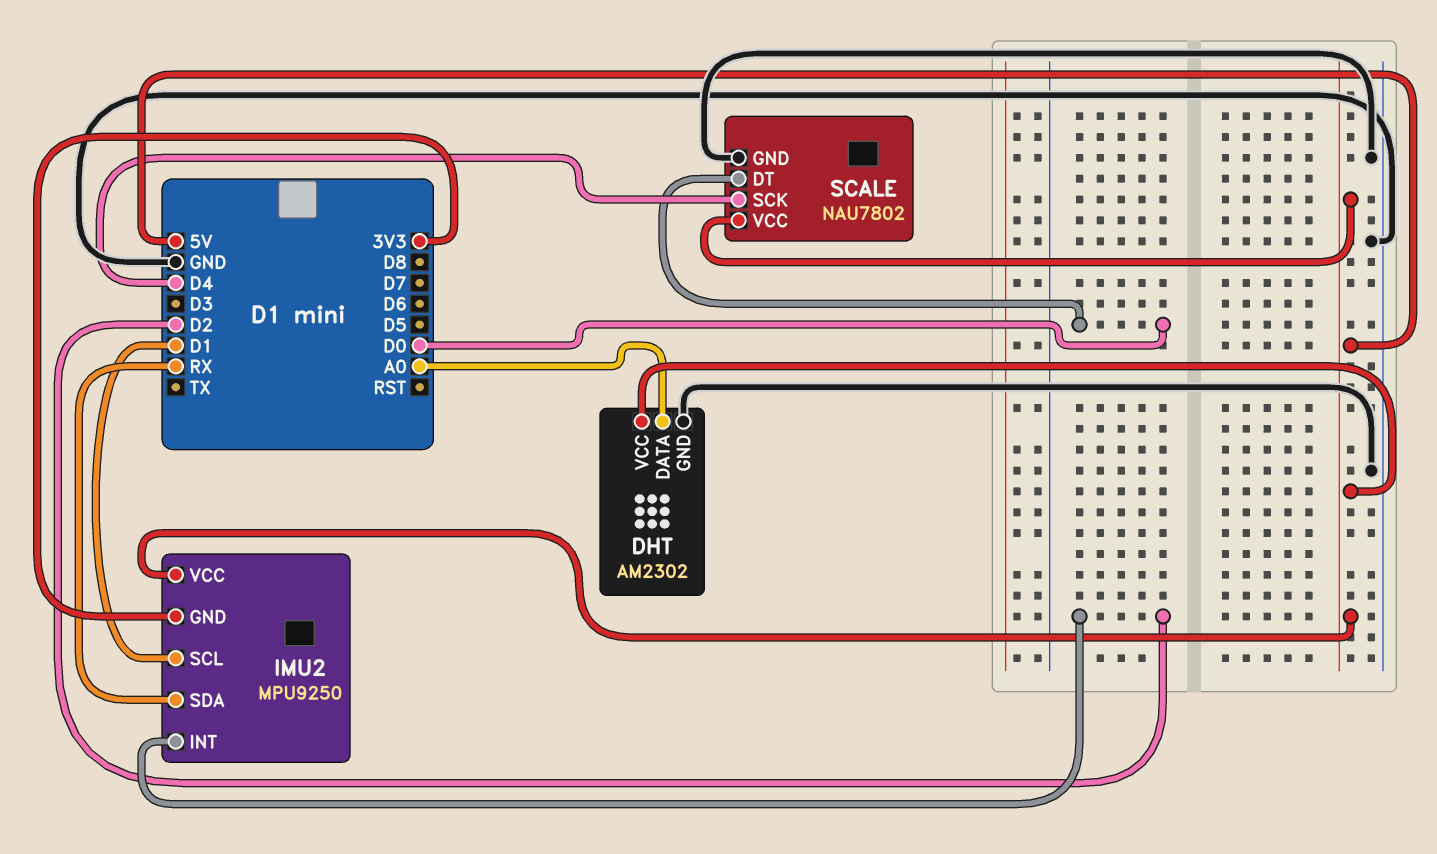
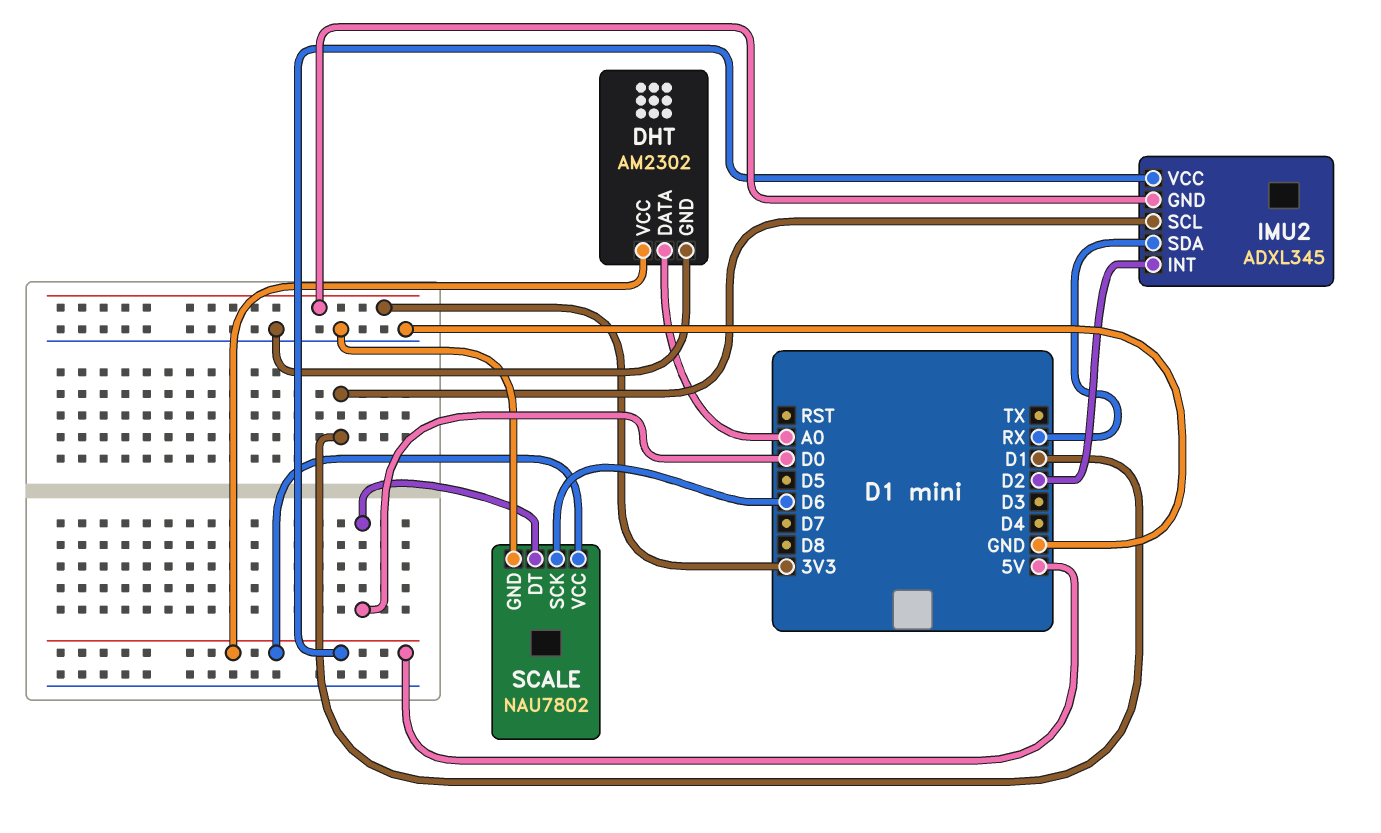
IMU2: MPU9250 -> ADXL345
SCALE pin SCK: D4 -> D6

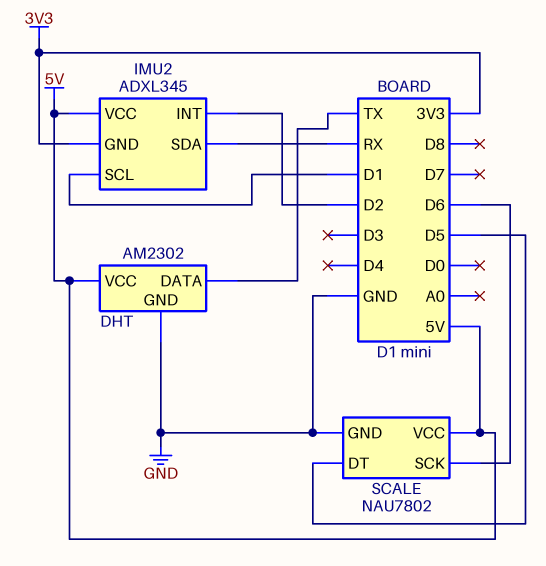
DHT pin DATA: A0 -> TX
SCALE pin DT: D0 -> D5

